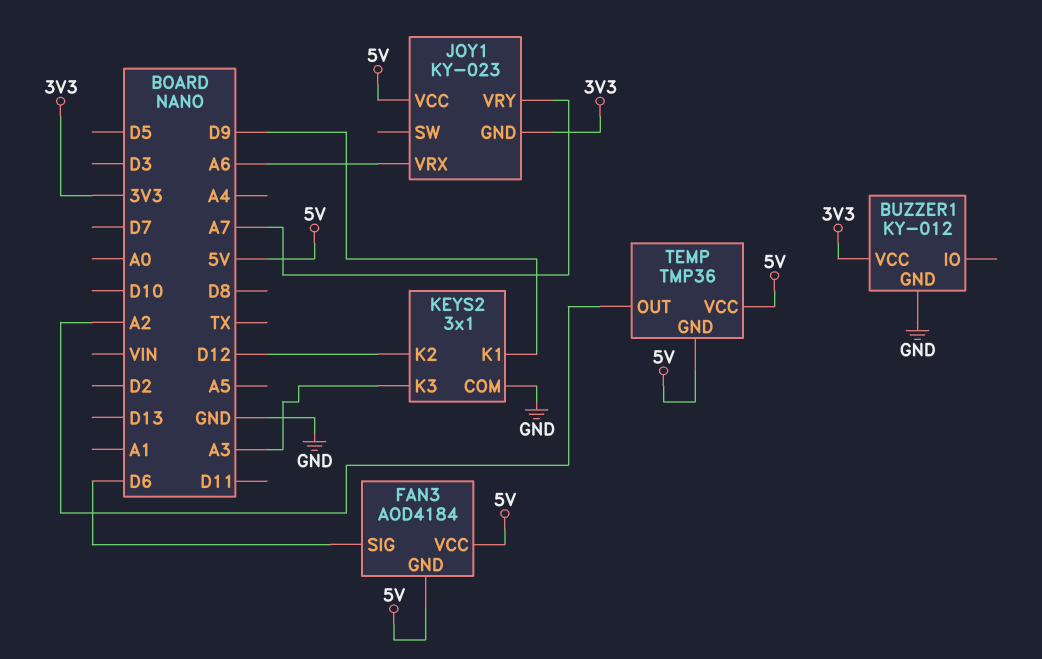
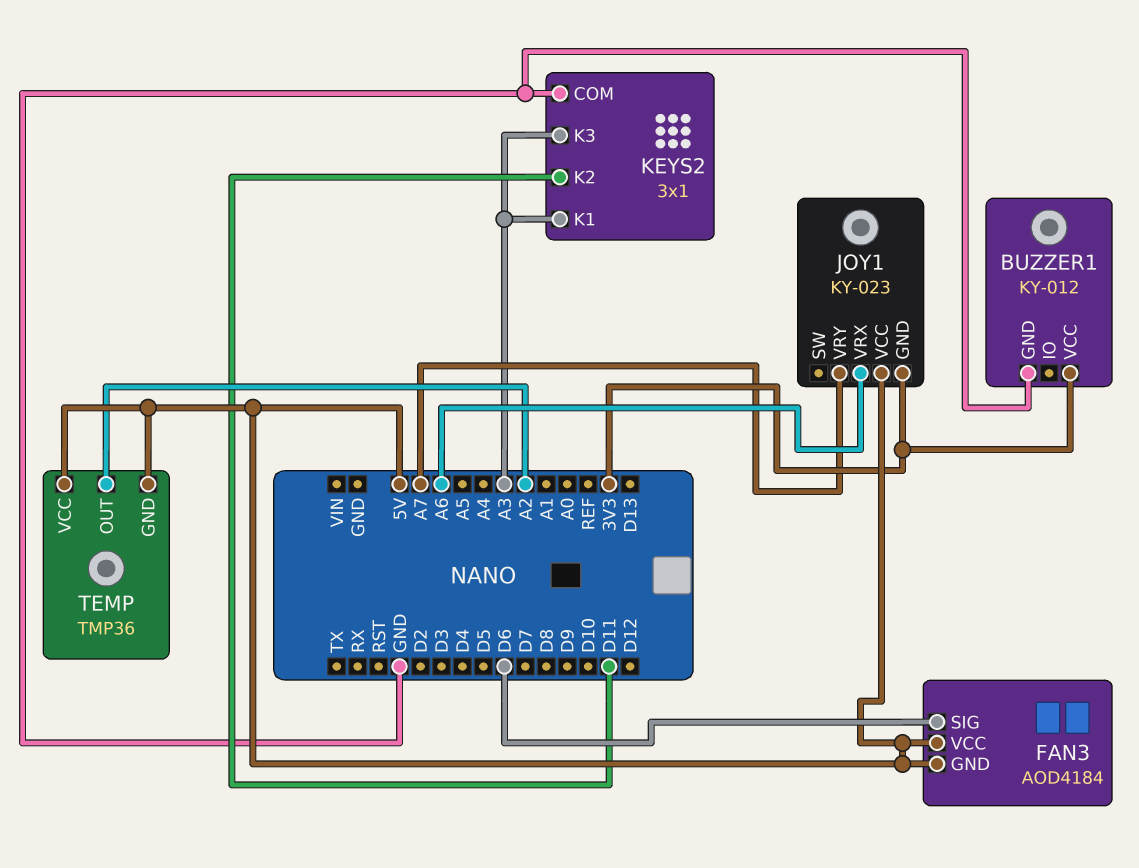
KEYS2 pin K1: D9 -> A3
KEYS2 pin K2: D12 -> D11

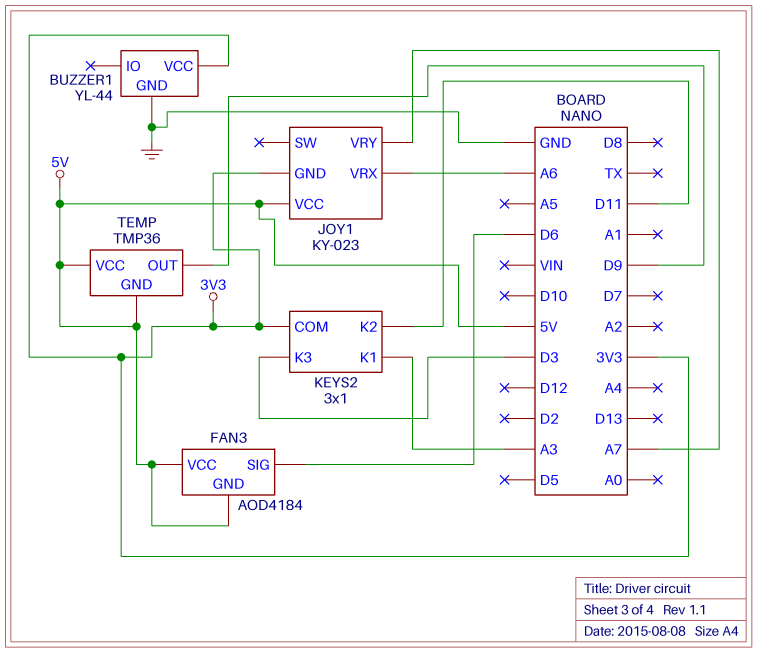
BUZZER1: KY-012 -> YL-44
KEYS2 pin COM: GND -> 3V3
KEYS2 pin K3: A3 -> D3
TEMP pin OUT: A2 -> D9

